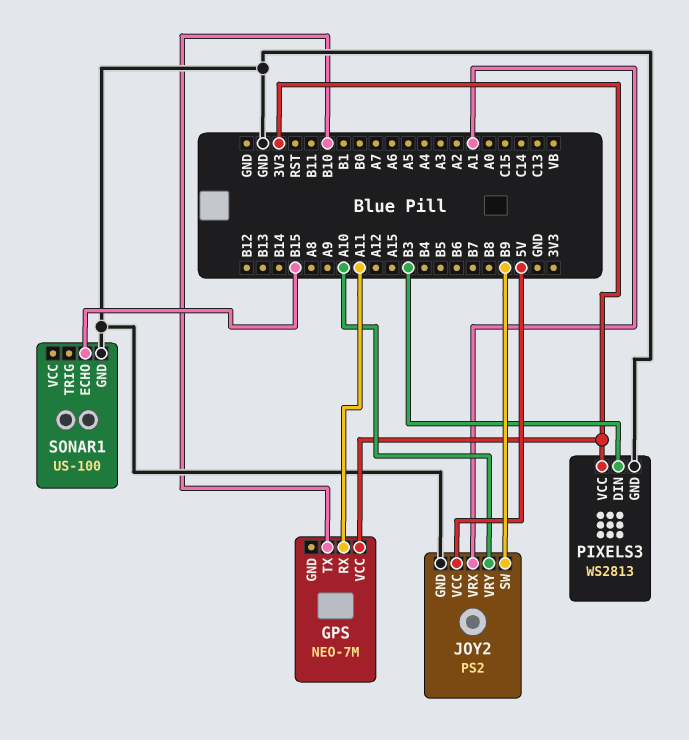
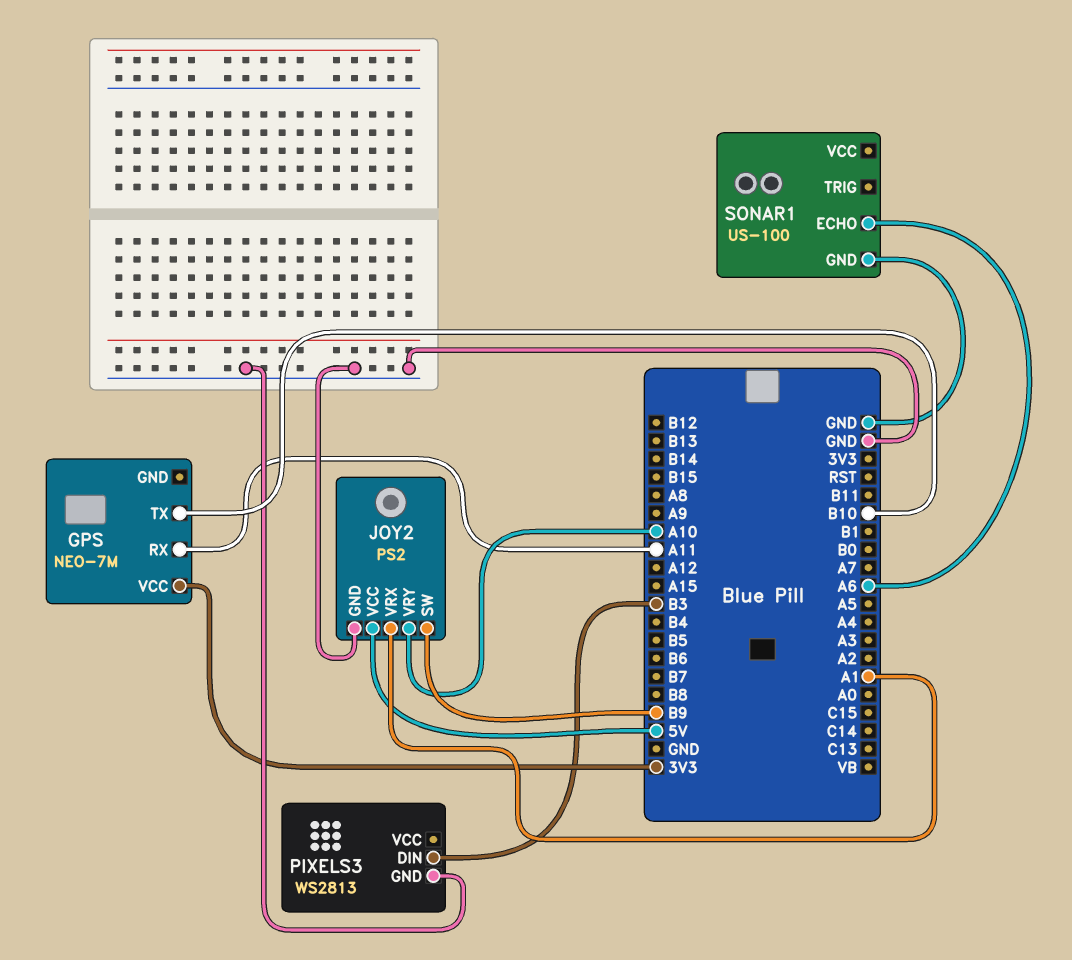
PIXELS3 pin VCC: 3V3 -> none
SONAR1 pin ECHO: B15 -> A6

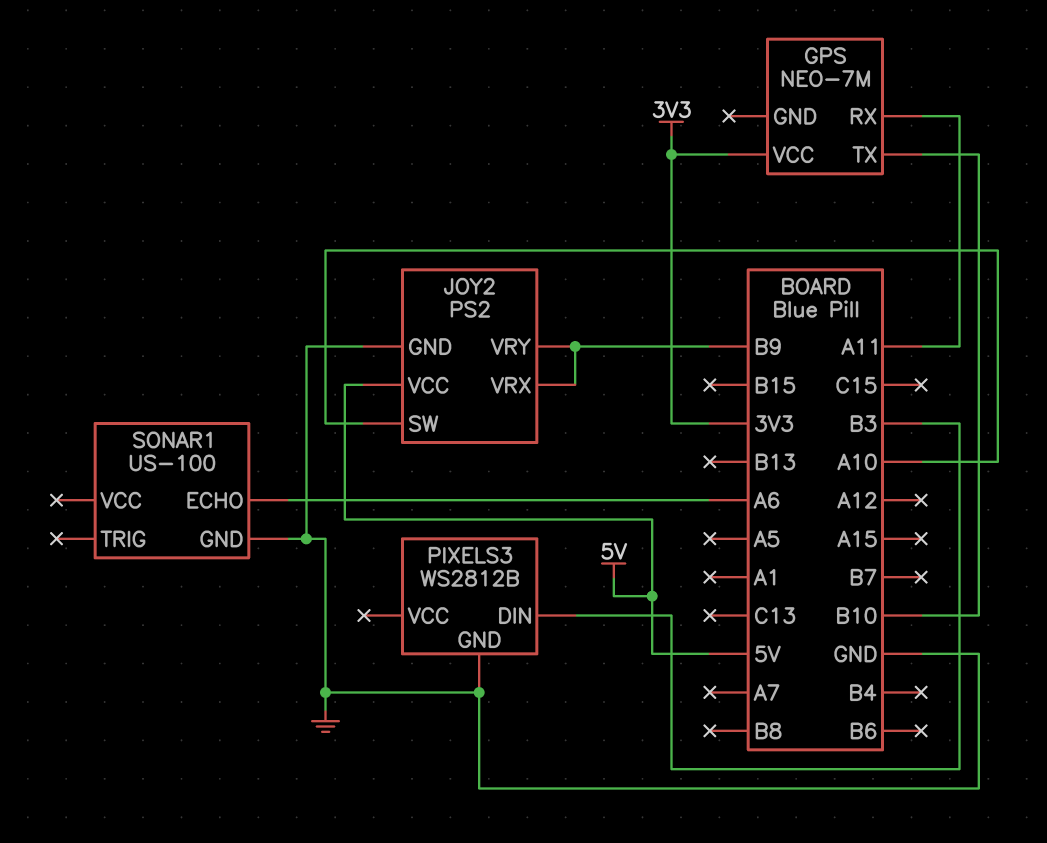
JOY2 pin SW: B9 -> A10
JOY2 pin VRX: A1 -> B9
JOY2 pin VRY: A10 -> B9
PIXELS3: WS2813 -> WS2812B

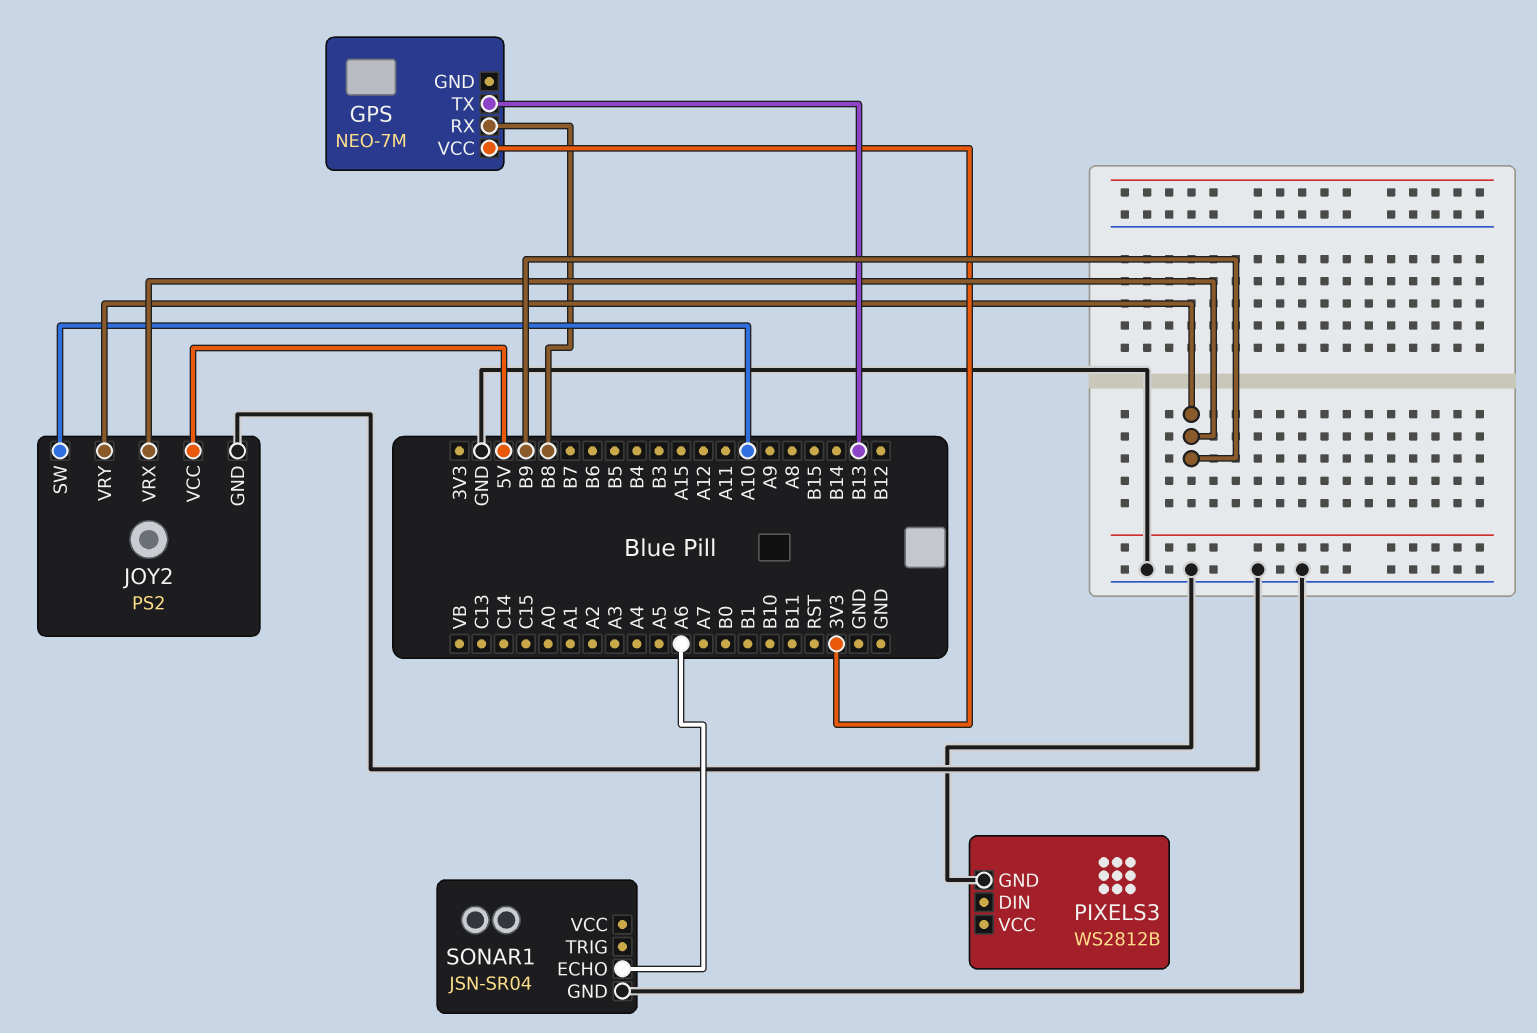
GPS pin RX: A11 -> B8
GPS pin TX: B10 -> B13
PIXELS3 pin DIN: B3 -> none
SONAR1: US-100 -> JSN-SR04

